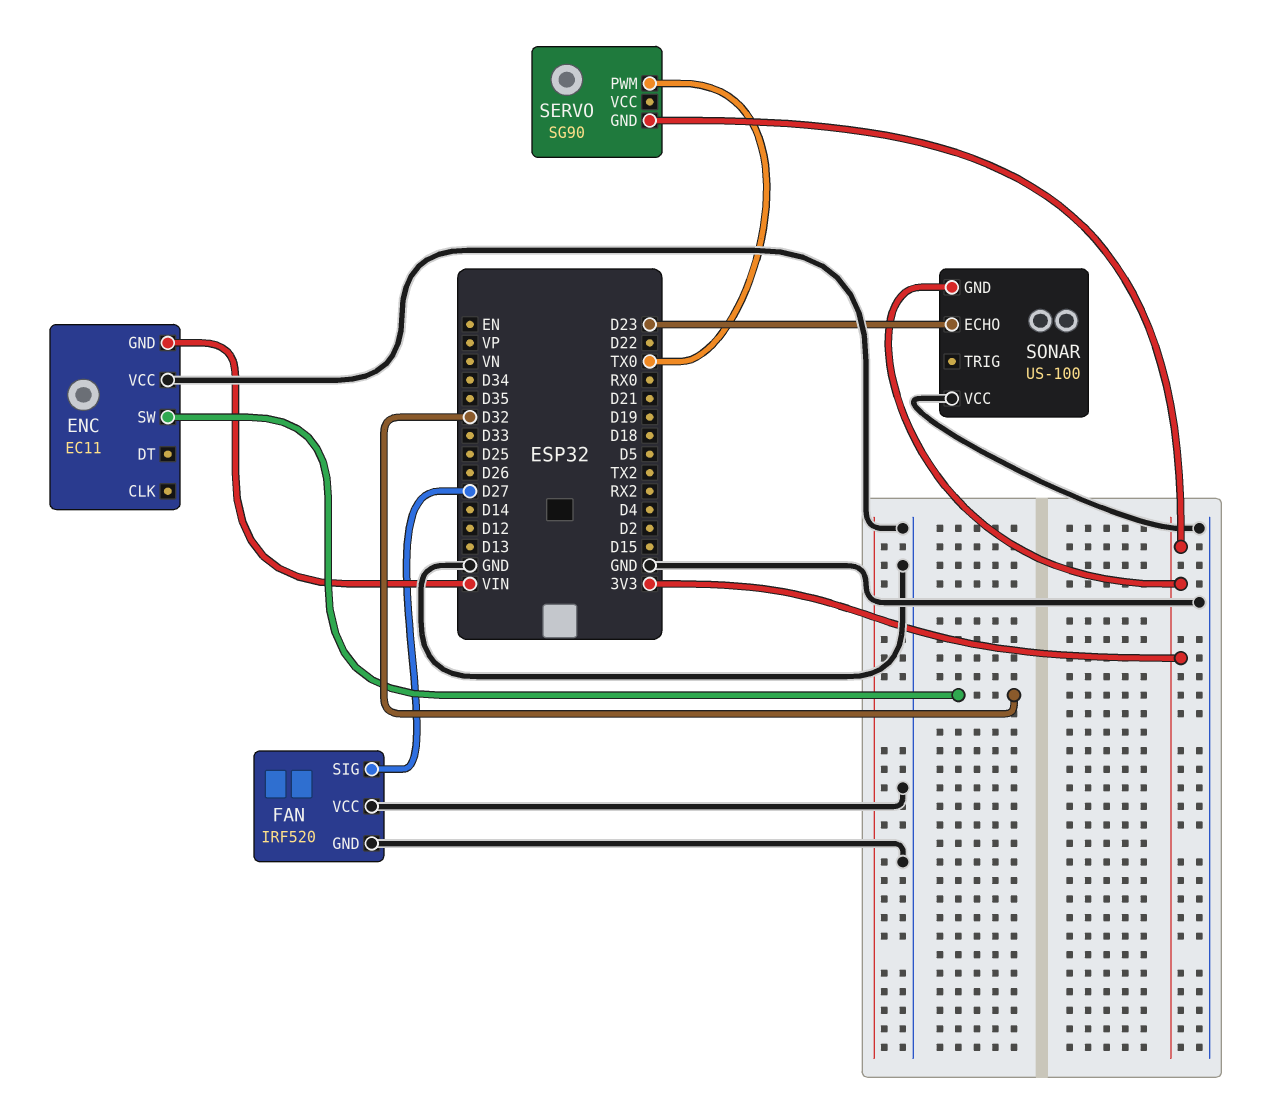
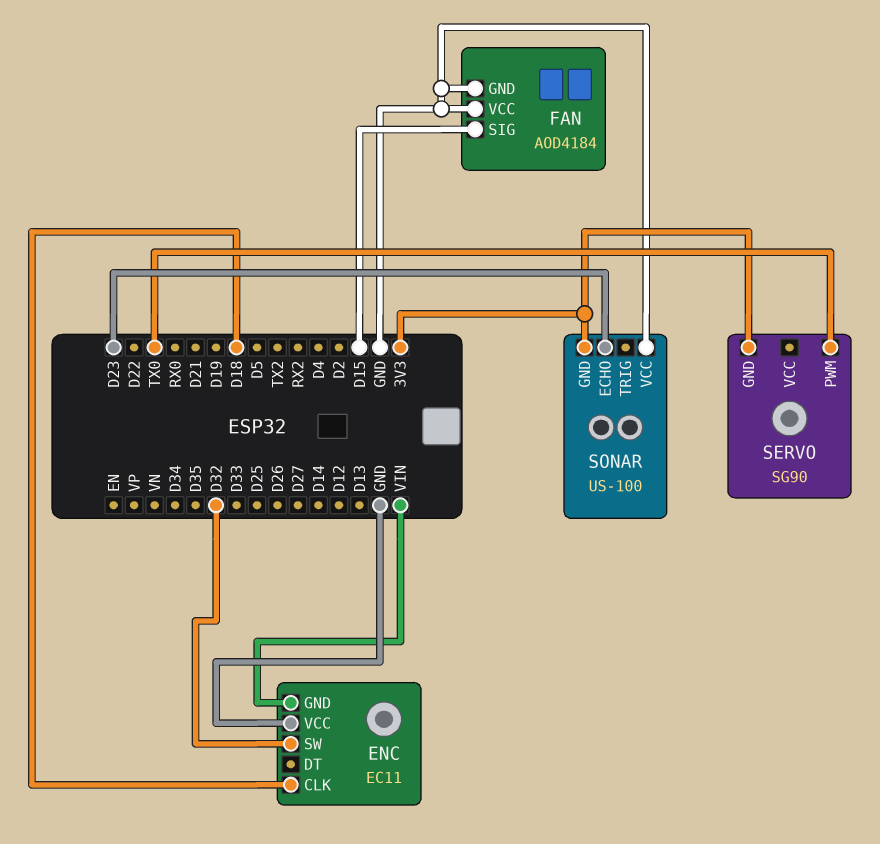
ENC pin CLK: none -> D18
FAN: IRF520 -> AOD4184
FAN pin SIG: D27 -> D15

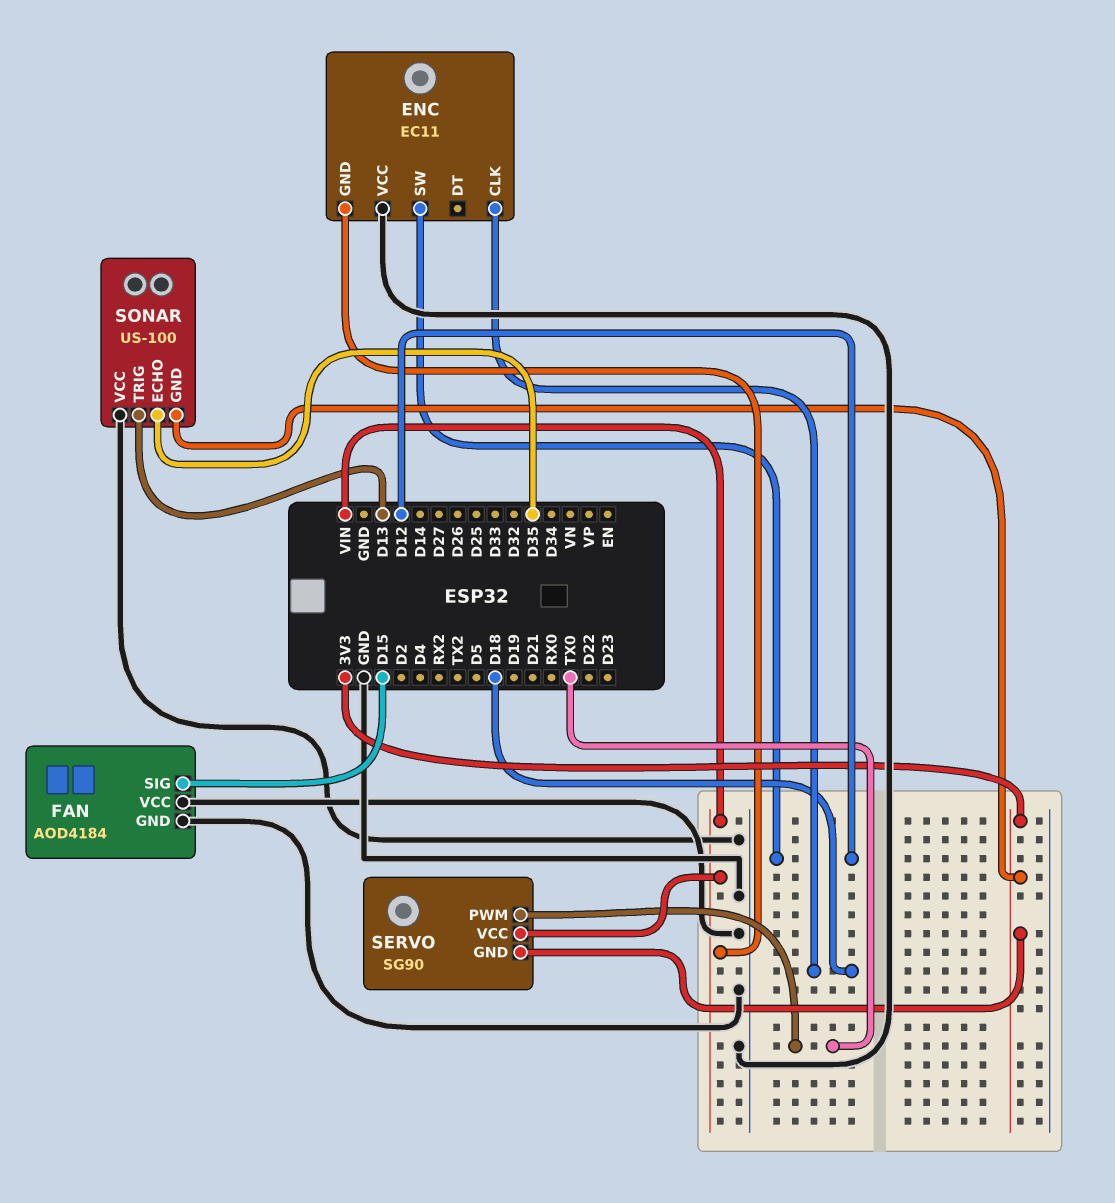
ENC pin SW: D32 -> D12
SERVO pin VCC: none -> VIN
SONAR pin ECHO: D23 -> D35
SONAR pin TRIG: none -> D13

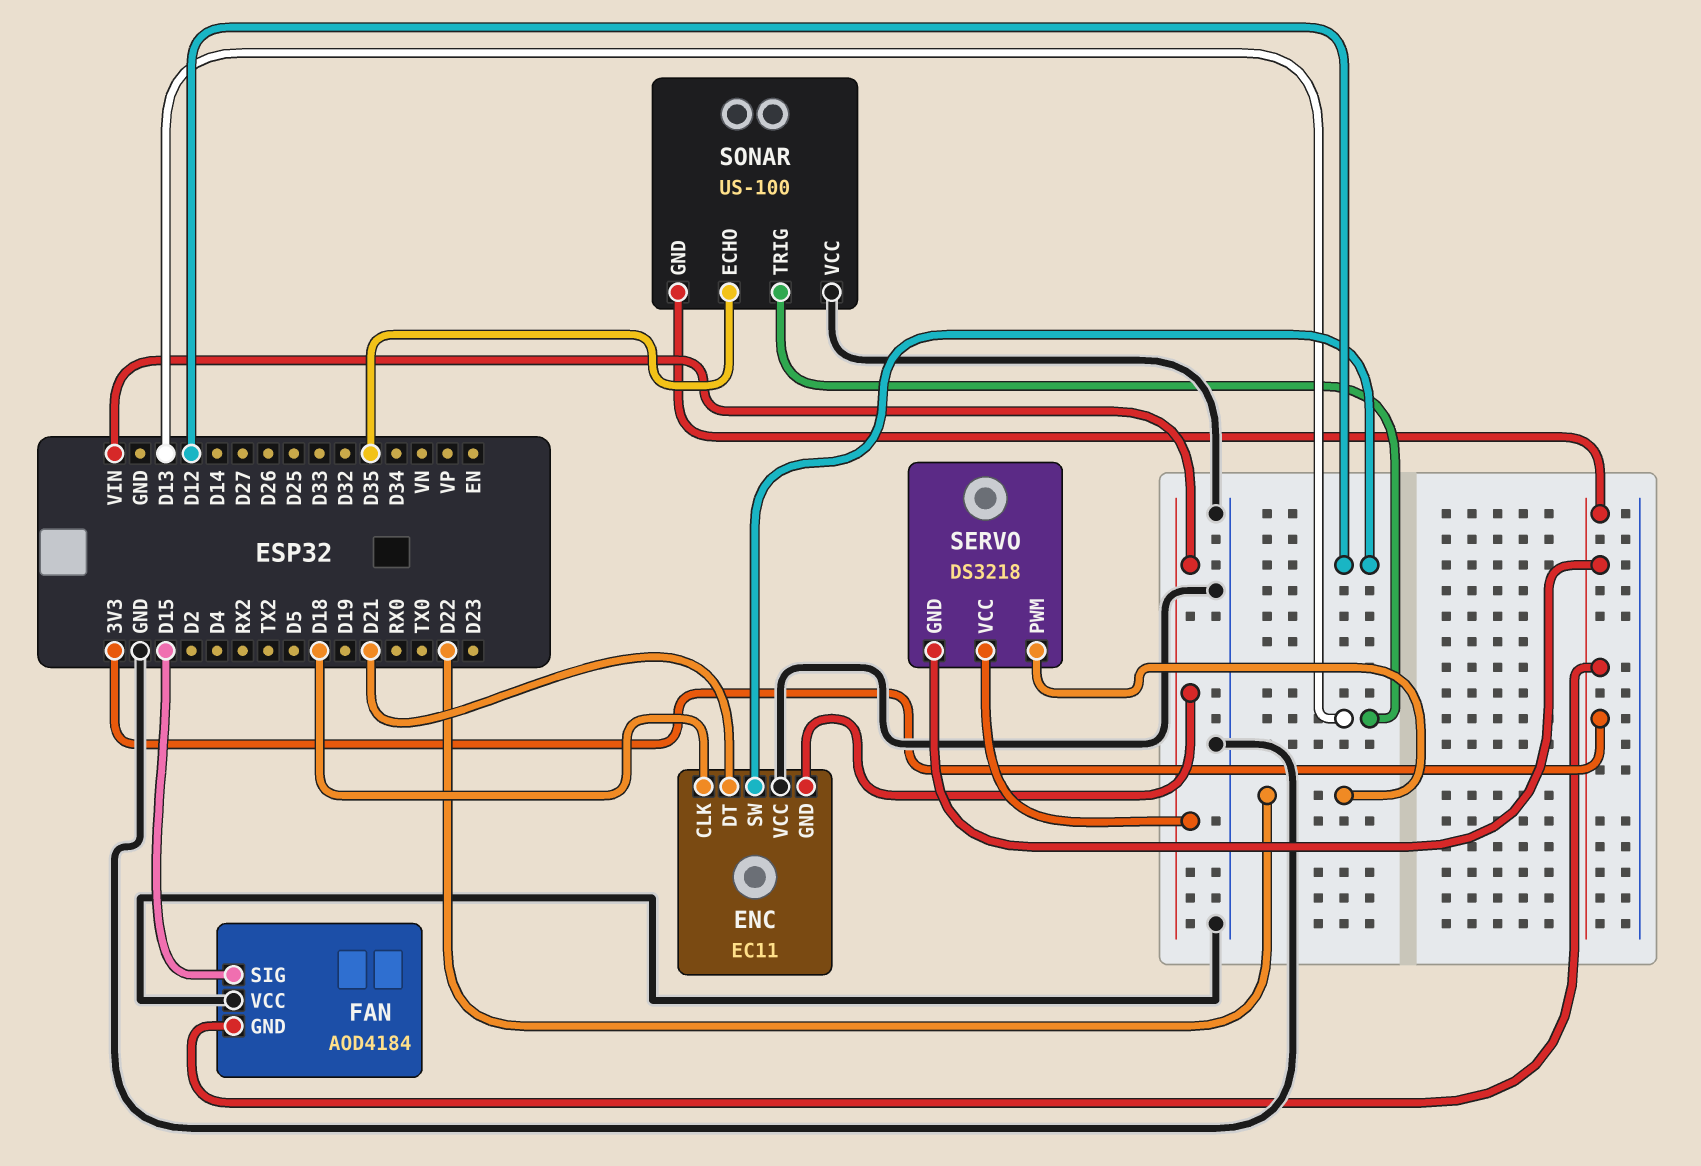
ENC pin DT: none -> D21
FAN pin GND: GND -> 3V3
SERVO: SG90 -> DS3218
SERVO pin PWM: TX0 -> D22

